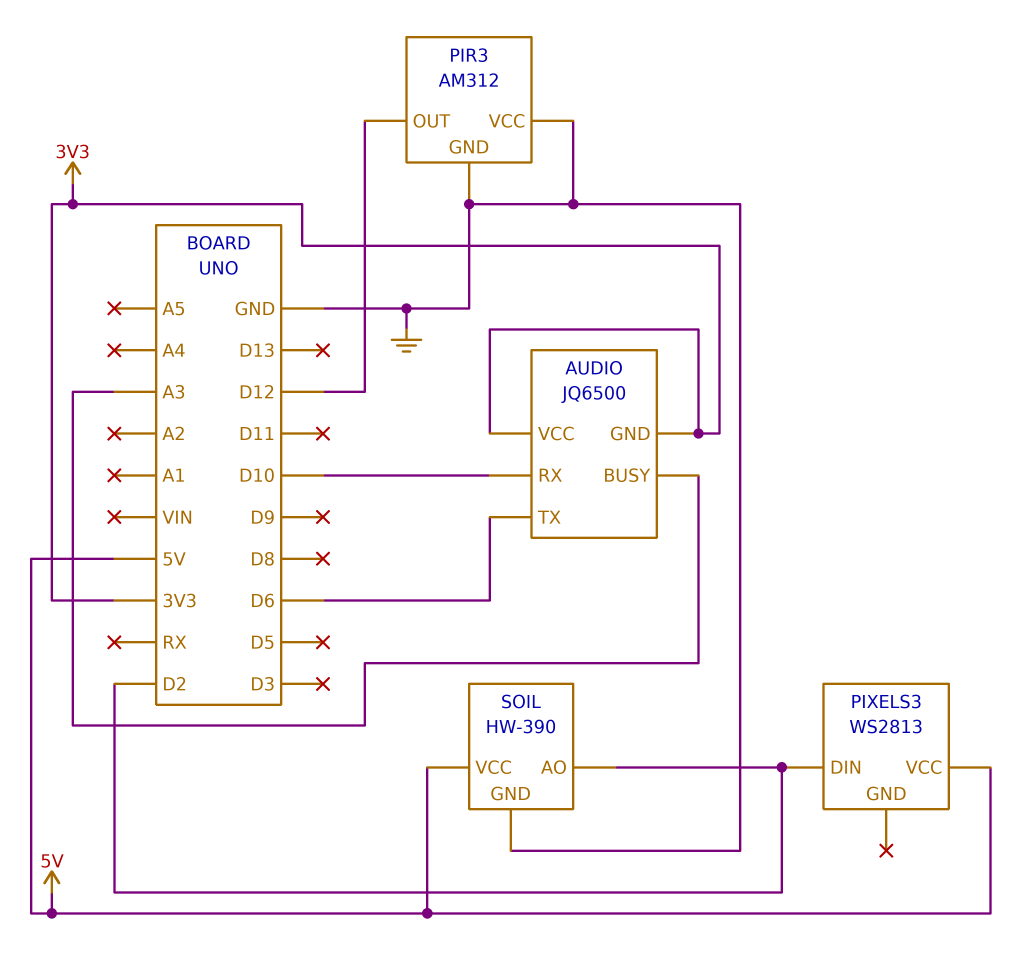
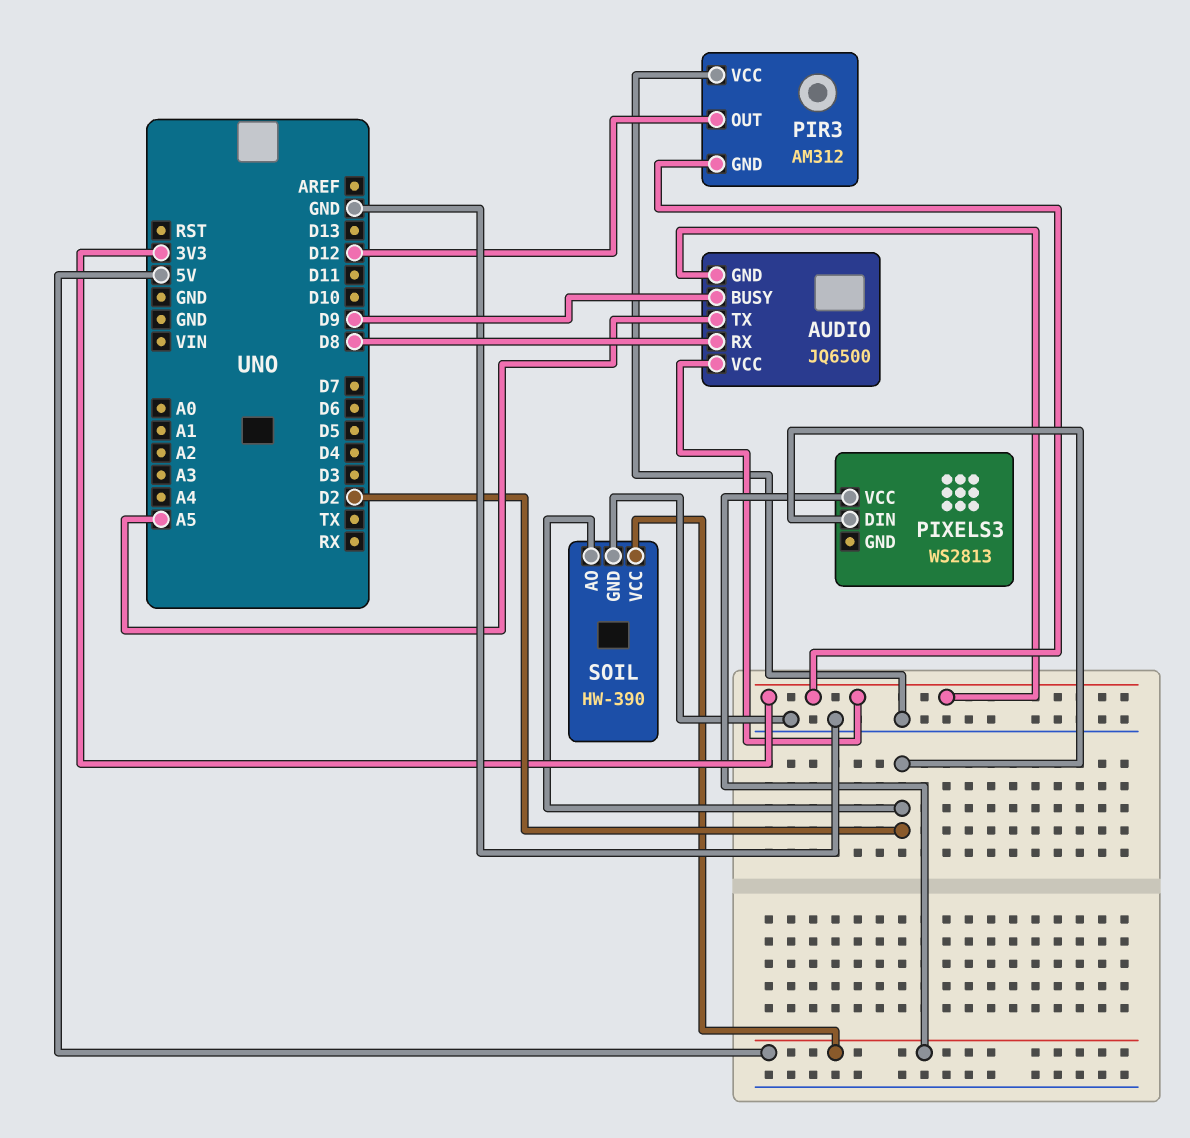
AUDIO pin BUSY: A3 -> D9
AUDIO pin RX: D10 -> D8
AUDIO pin TX: D6 -> A5
PIR3 pin GND: GND -> 3V3

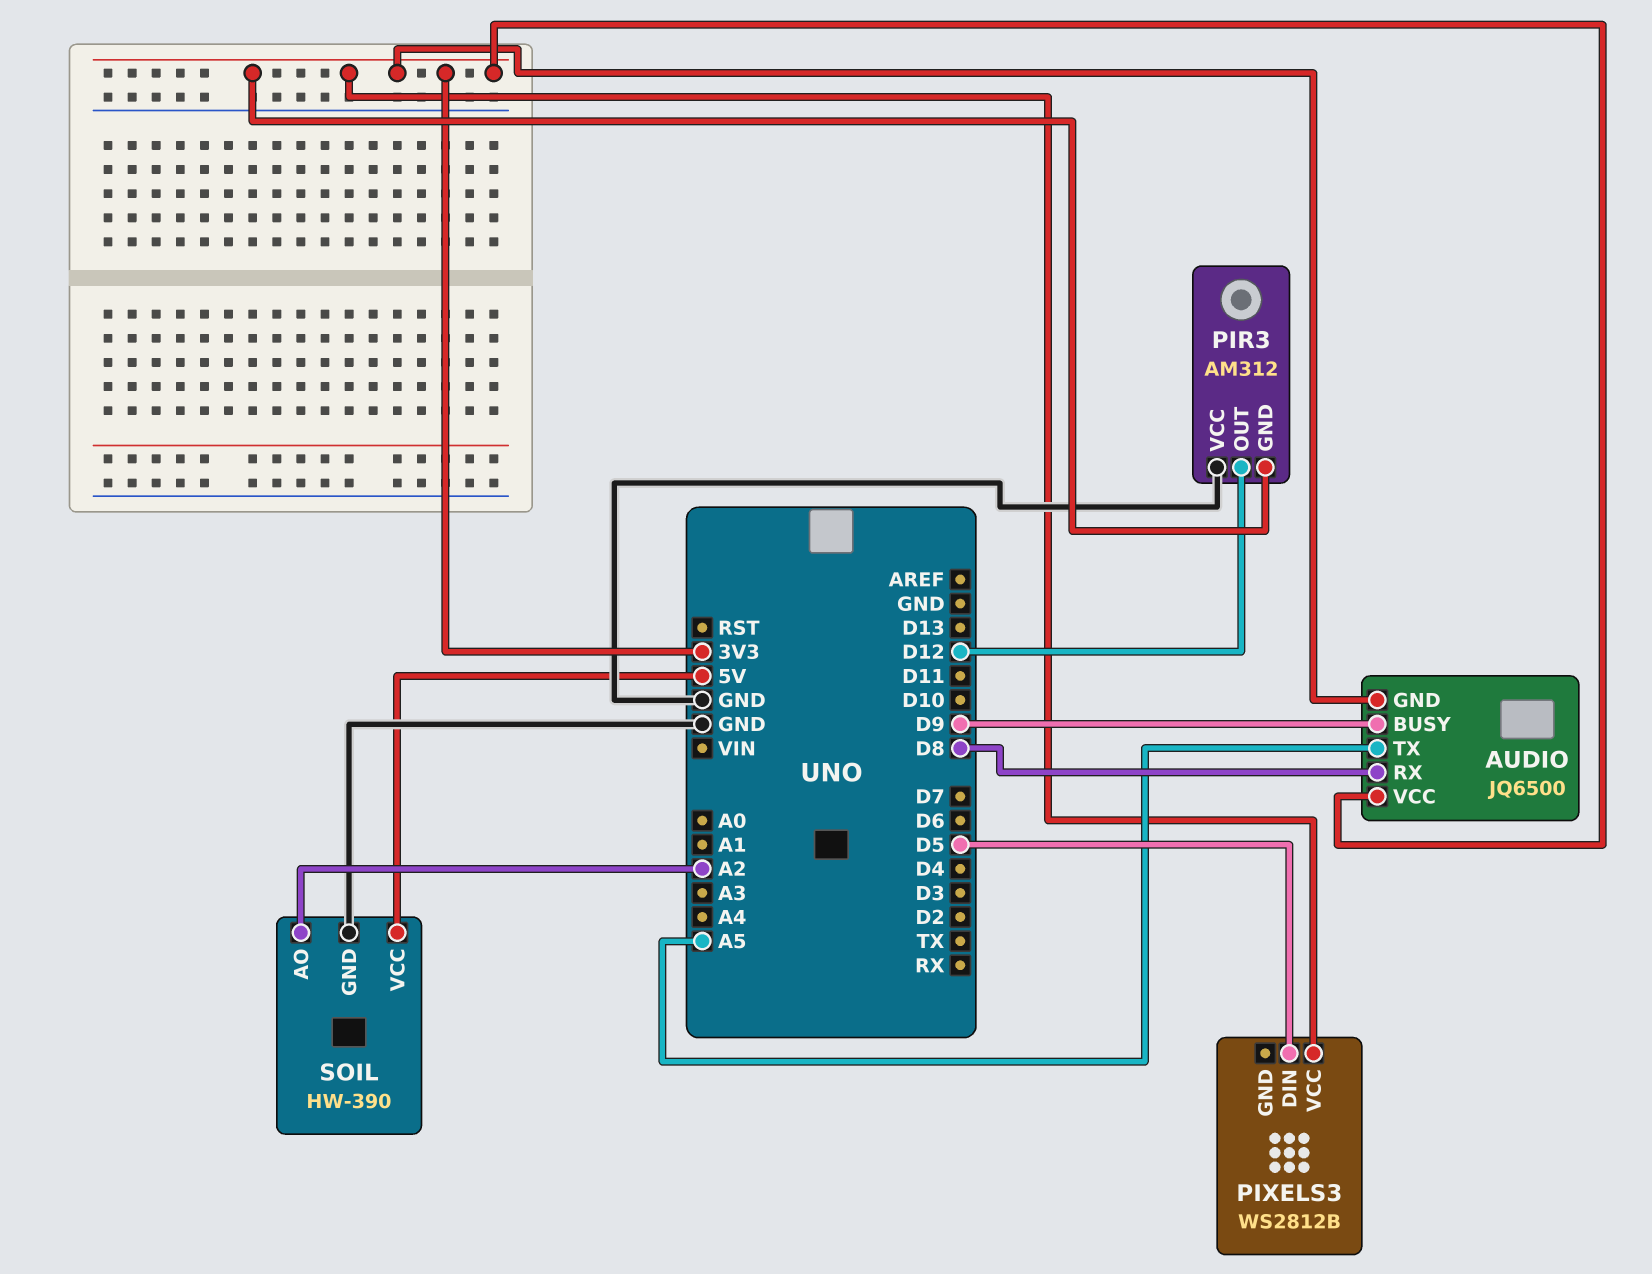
PIXELS3: WS2813 -> WS2812B
PIXELS3 pin DIN: D2 -> D5
PIXELS3 pin VCC: 5V -> 3V3
SOIL pin AO: D2 -> A2

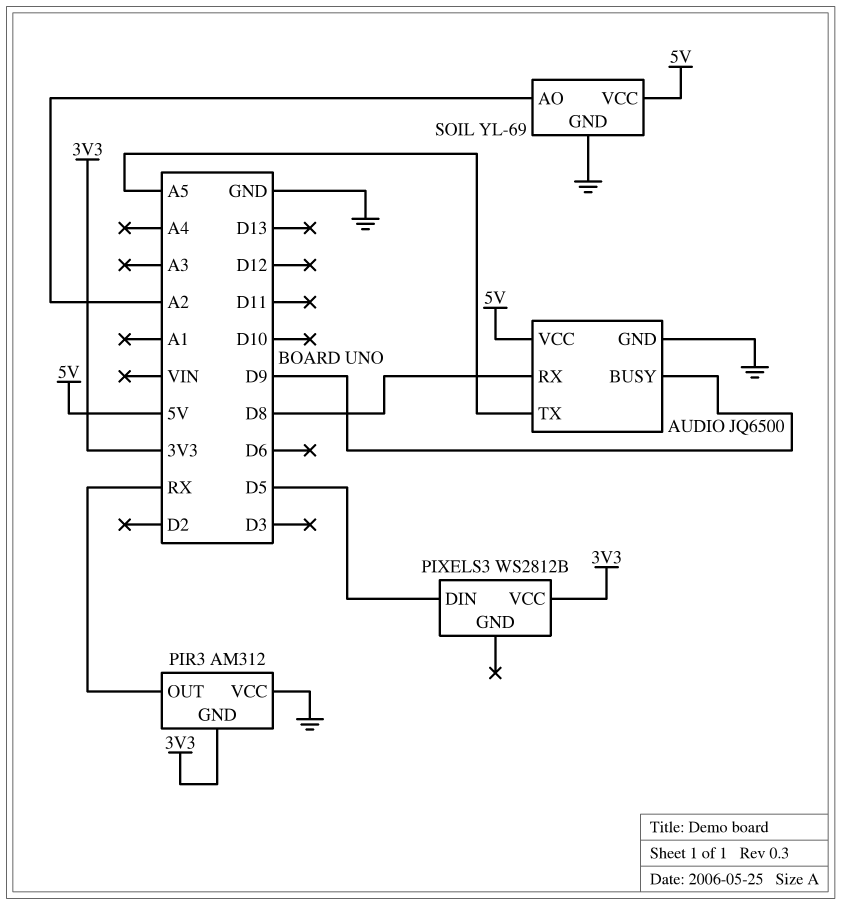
AUDIO pin GND: 3V3 -> GND
AUDIO pin VCC: 3V3 -> 5V
PIR3 pin OUT: D12 -> RX
SOIL: HW-390 -> YL-69

